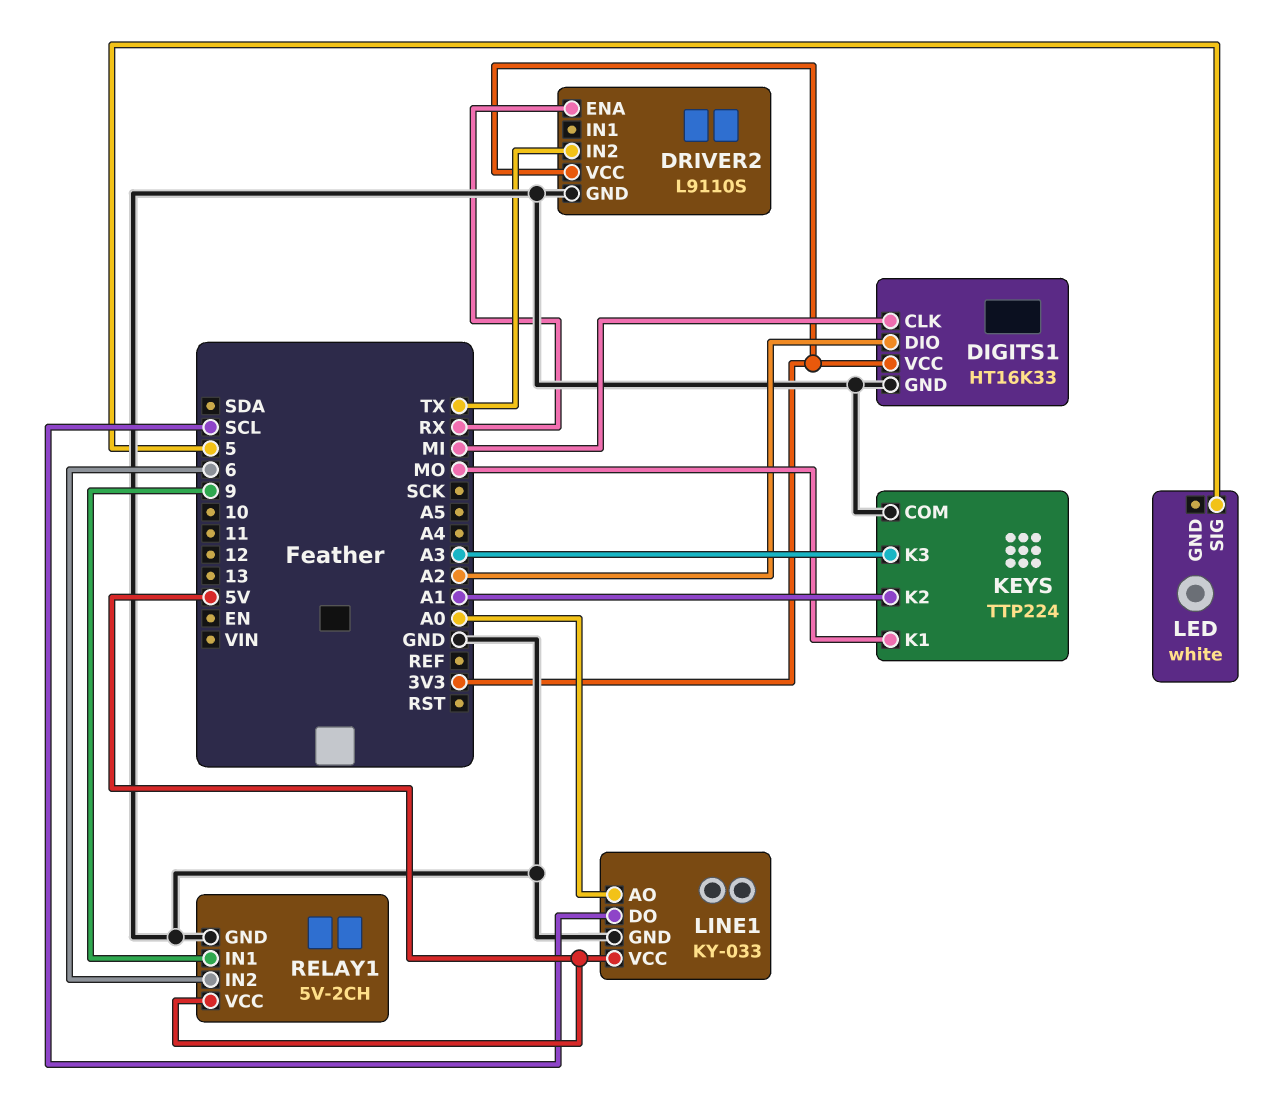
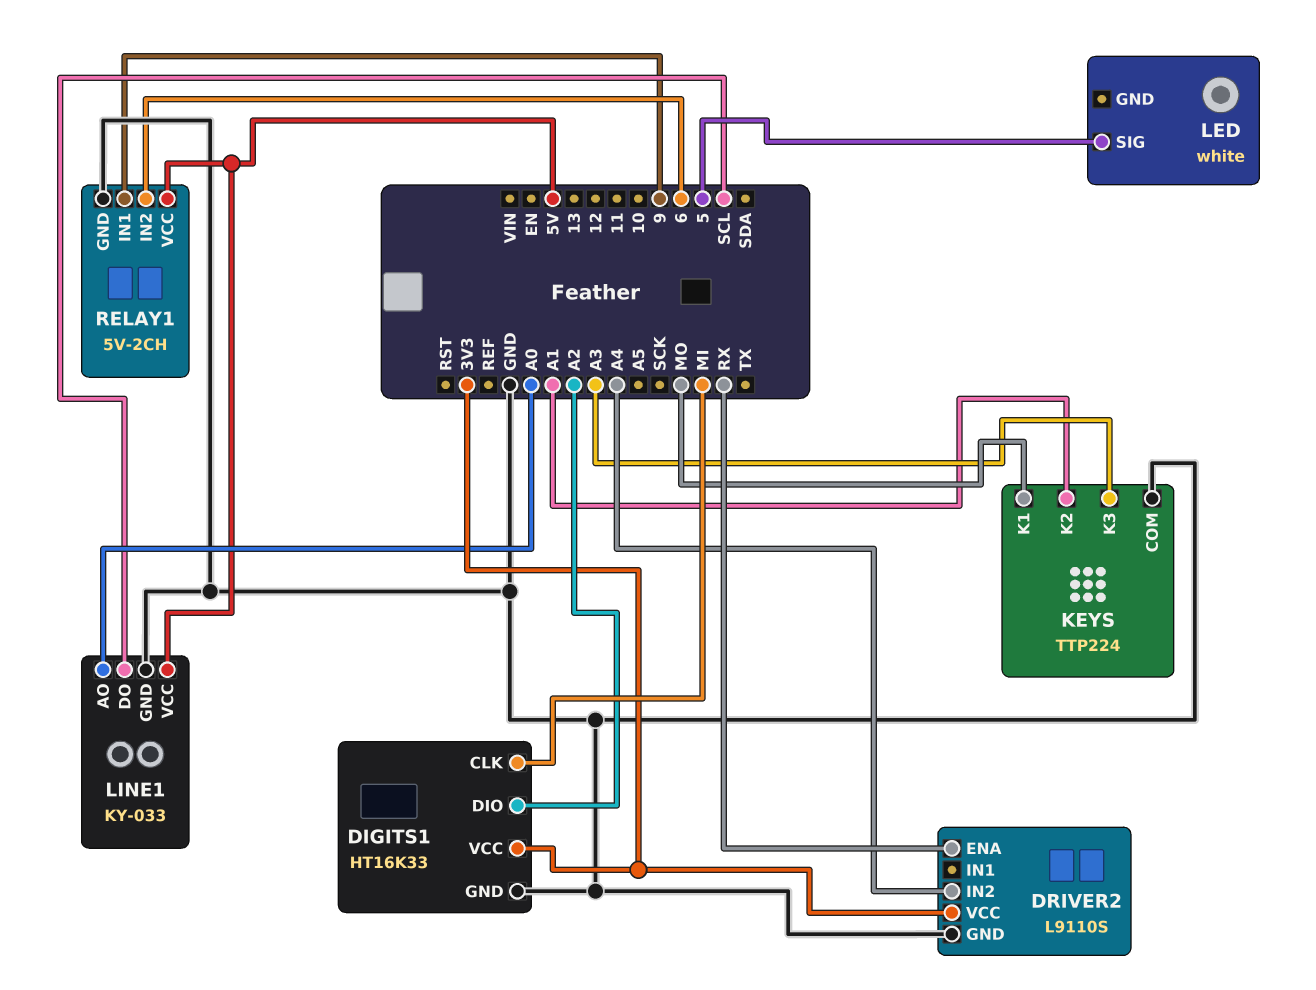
DRIVER2 pin IN2: TX -> A4

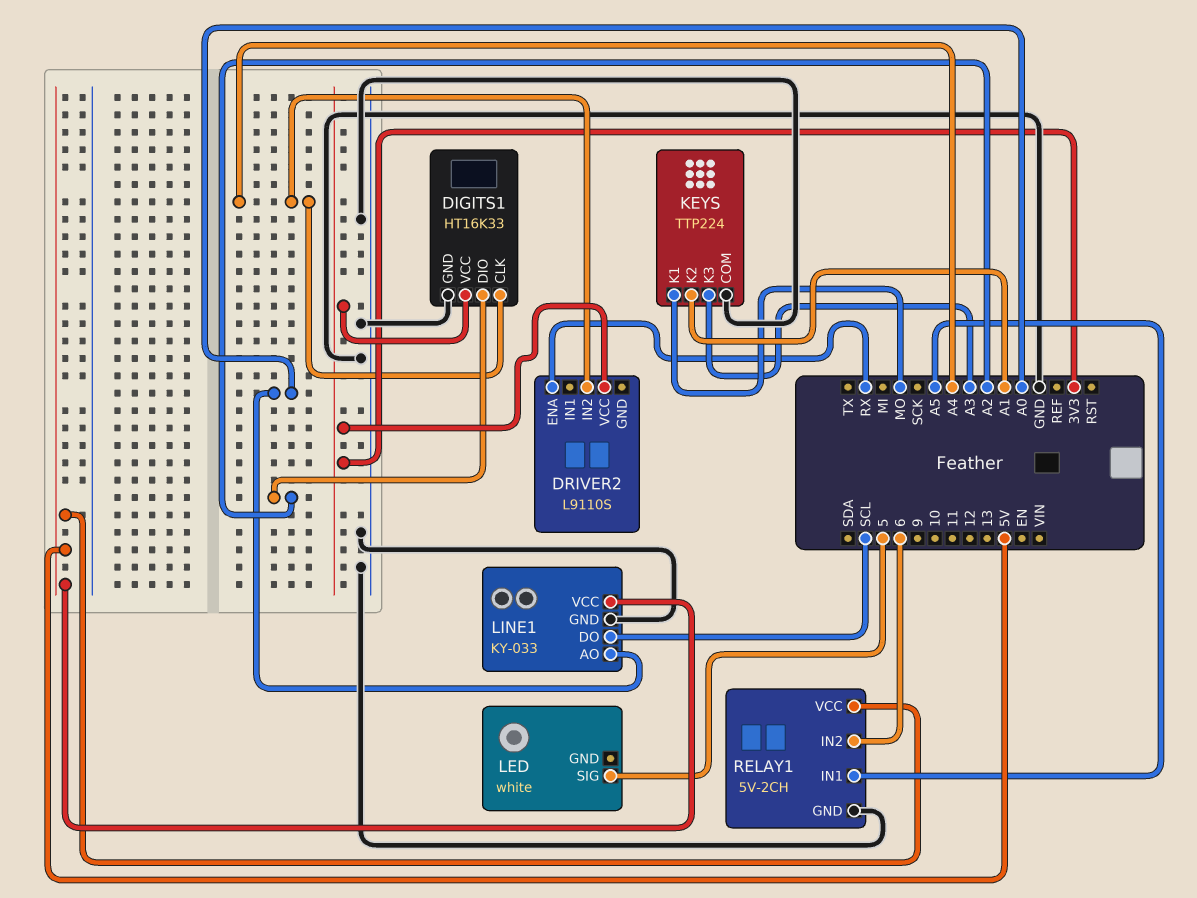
DIGITS1 pin CLK: MI -> A4
DRIVER2 pin GND: GND -> none
RELAY1 pin IN1: 9 -> A5

